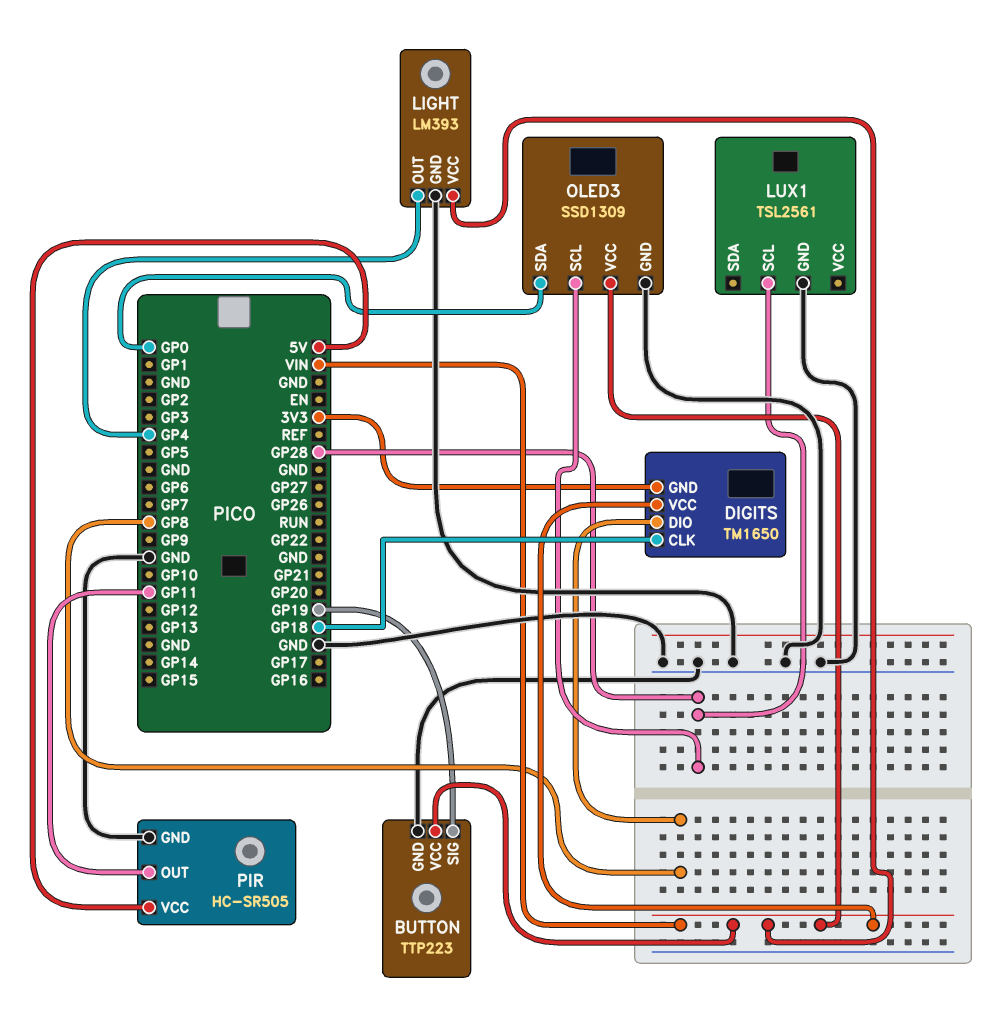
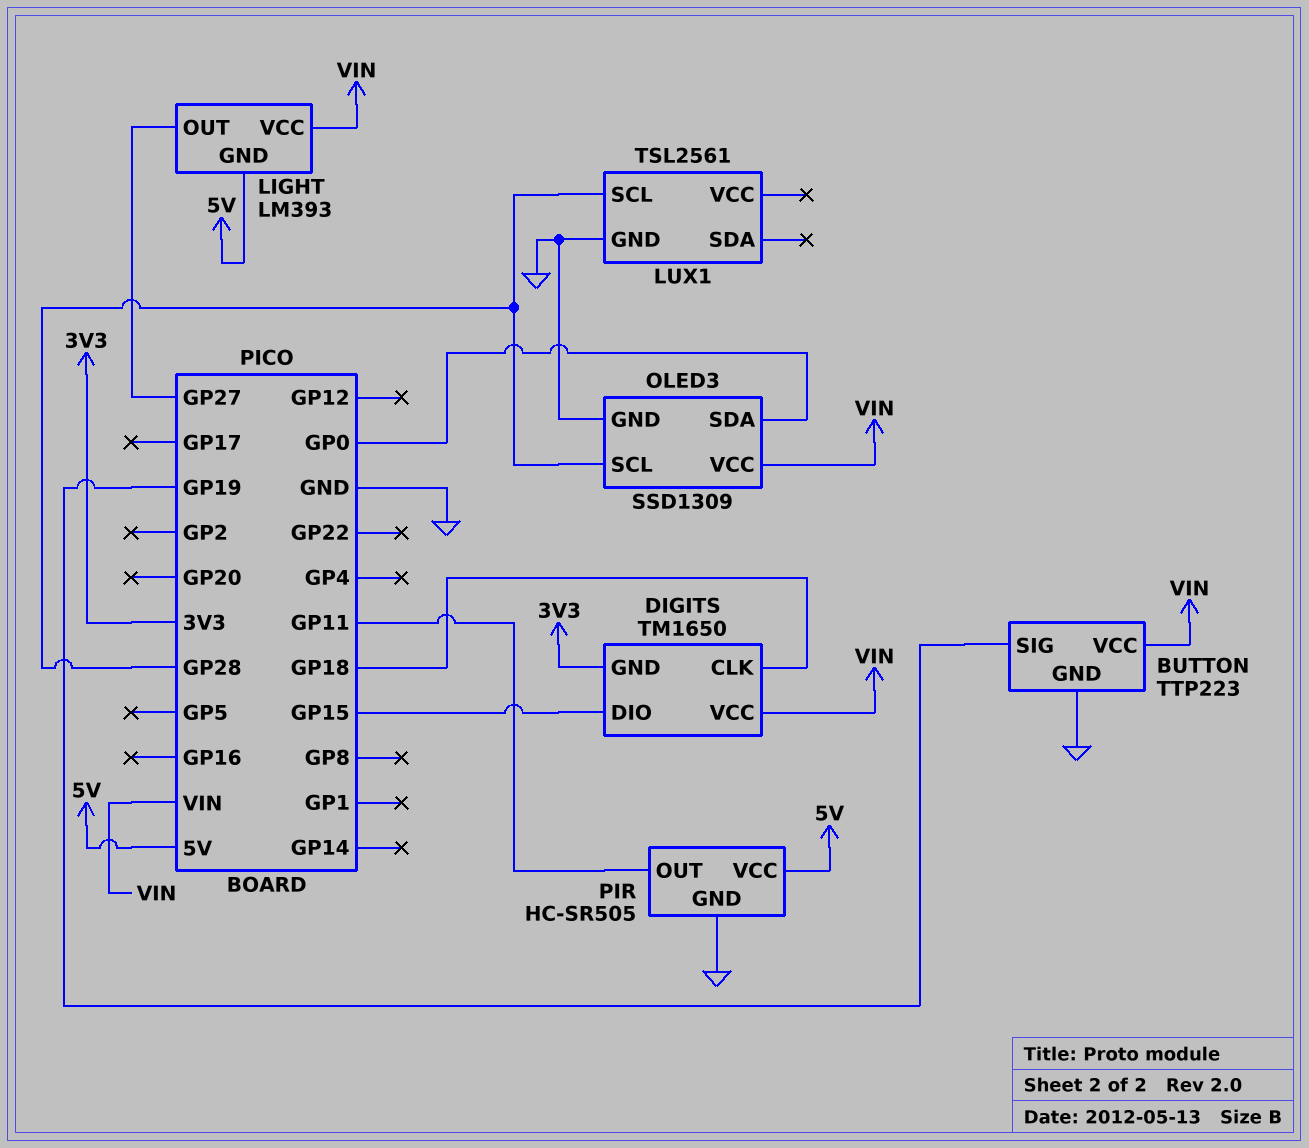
DIGITS pin DIO: GP8 -> GP15
LIGHT pin GND: GND -> 5V
LIGHT pin OUT: GP4 -> GP27

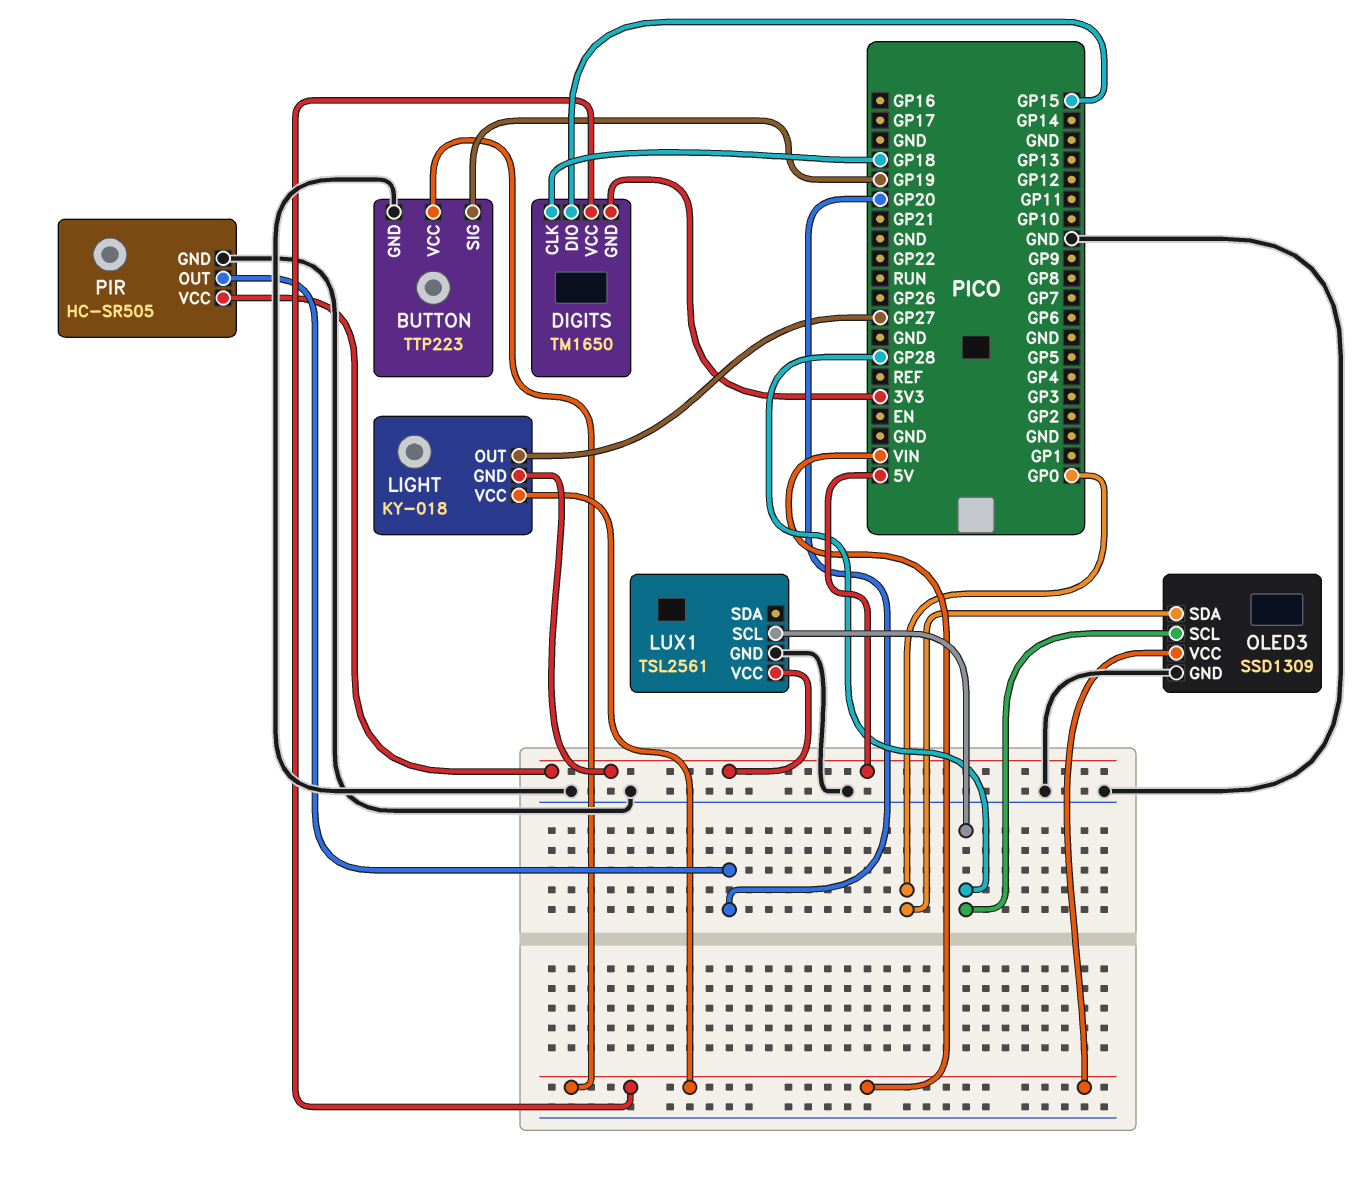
LIGHT: LM393 -> KY-018
LUX1 pin VCC: none -> 5V
PIR pin OUT: GP11 -> GP20

